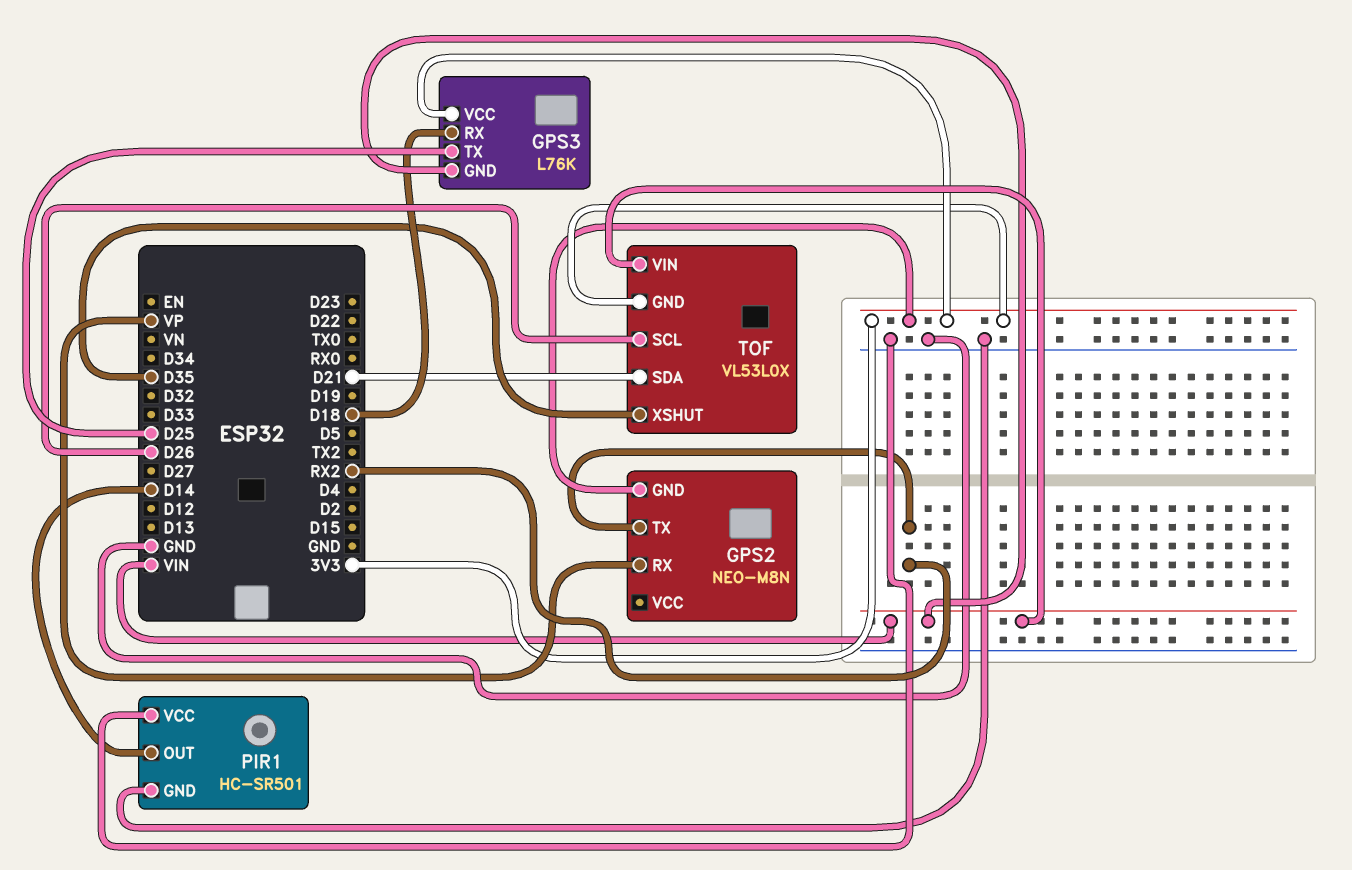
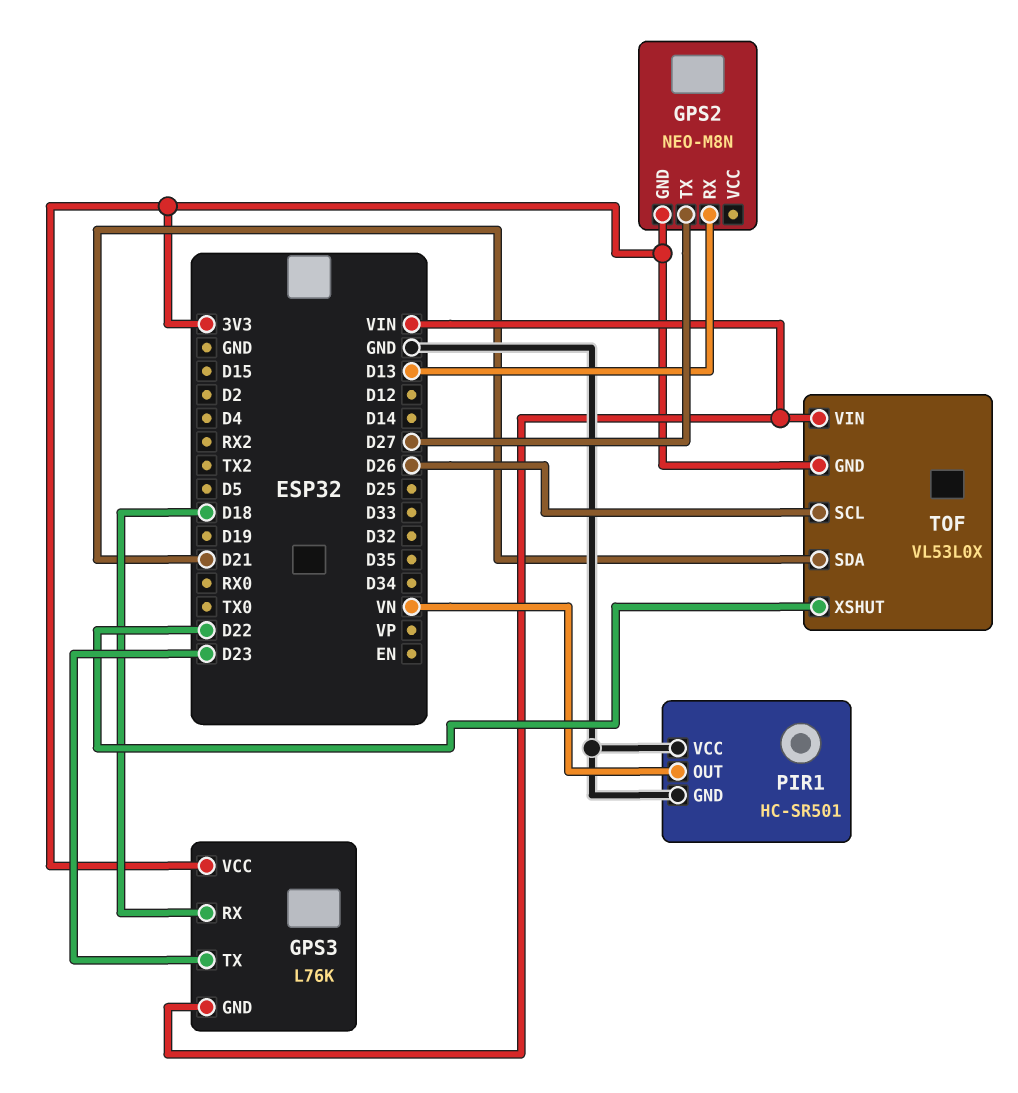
GPS2 pin RX: VP -> D13
GPS2 pin TX: RX2 -> D27
GPS3 pin TX: D25 -> D23
PIR1 pin OUT: D14 -> VN
TOF pin XSHUT: D35 -> D22

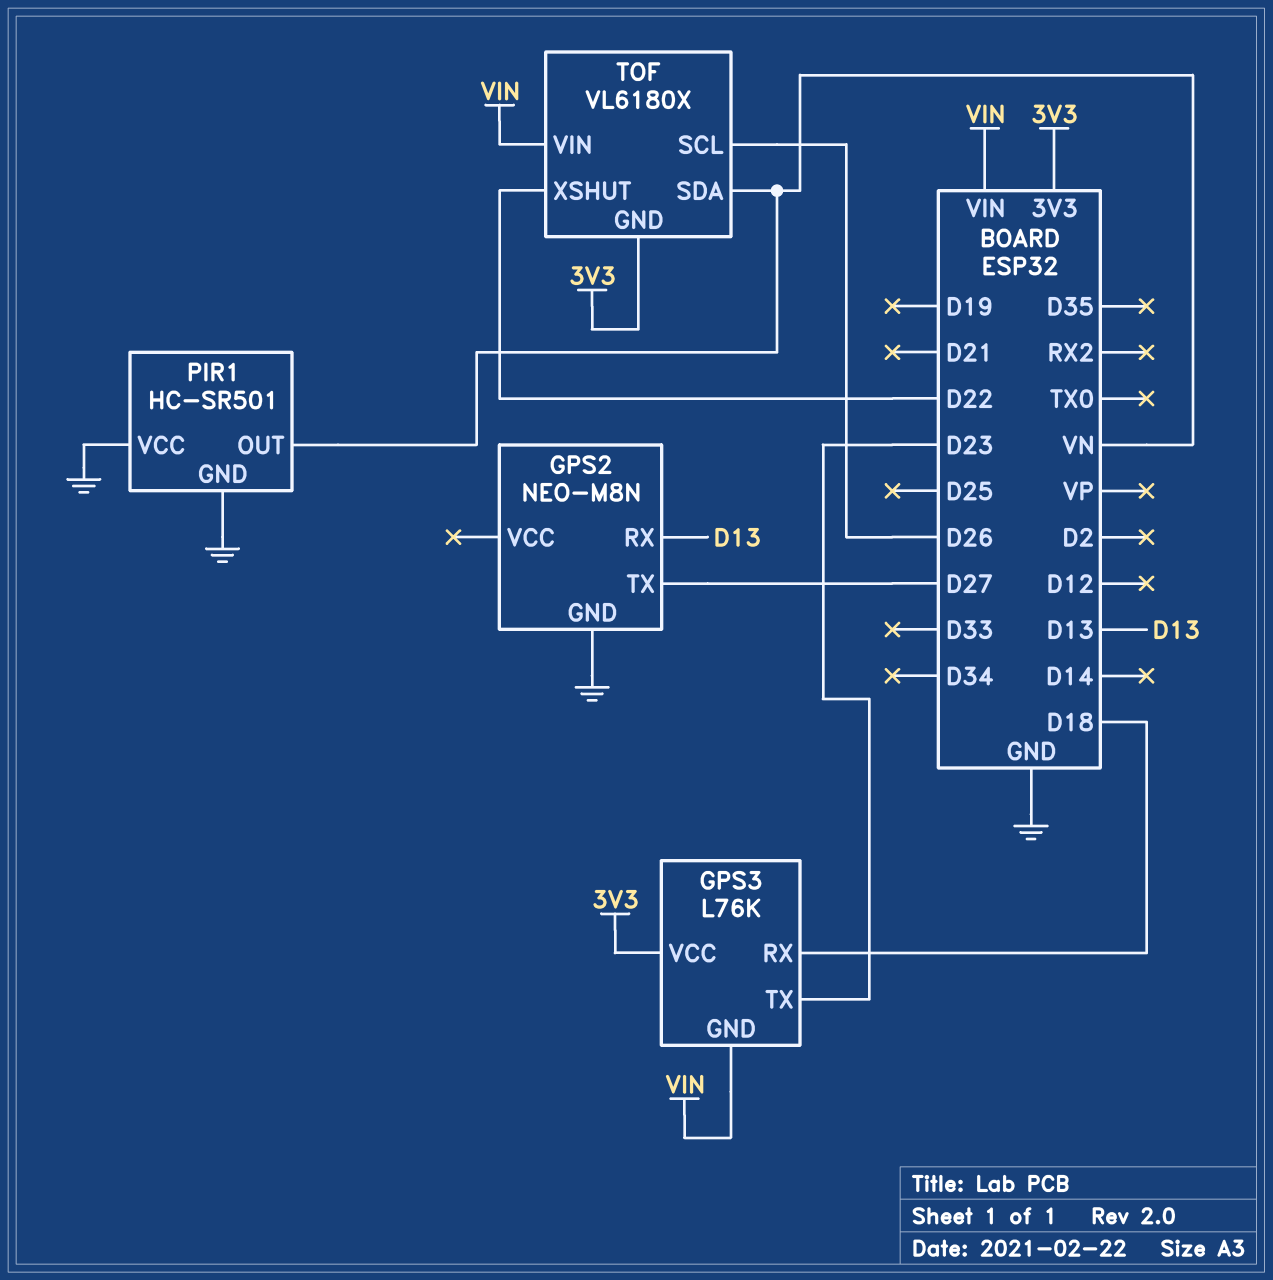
GPS2 pin GND: 3V3 -> GND
TOF: VL53L0X -> VL6180X
TOF pin SDA: D21 -> VN

